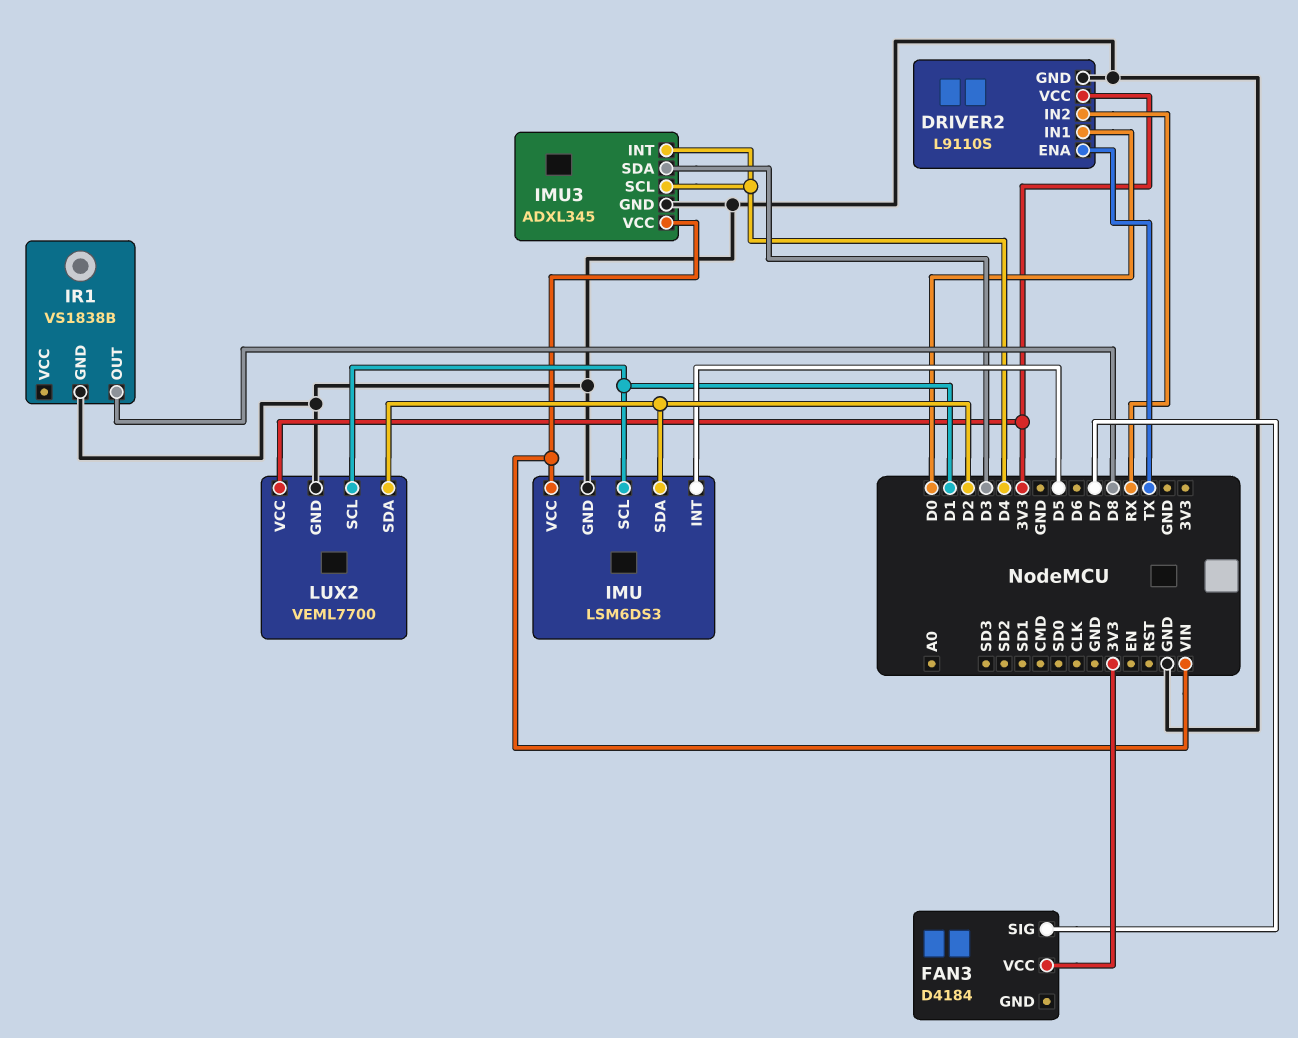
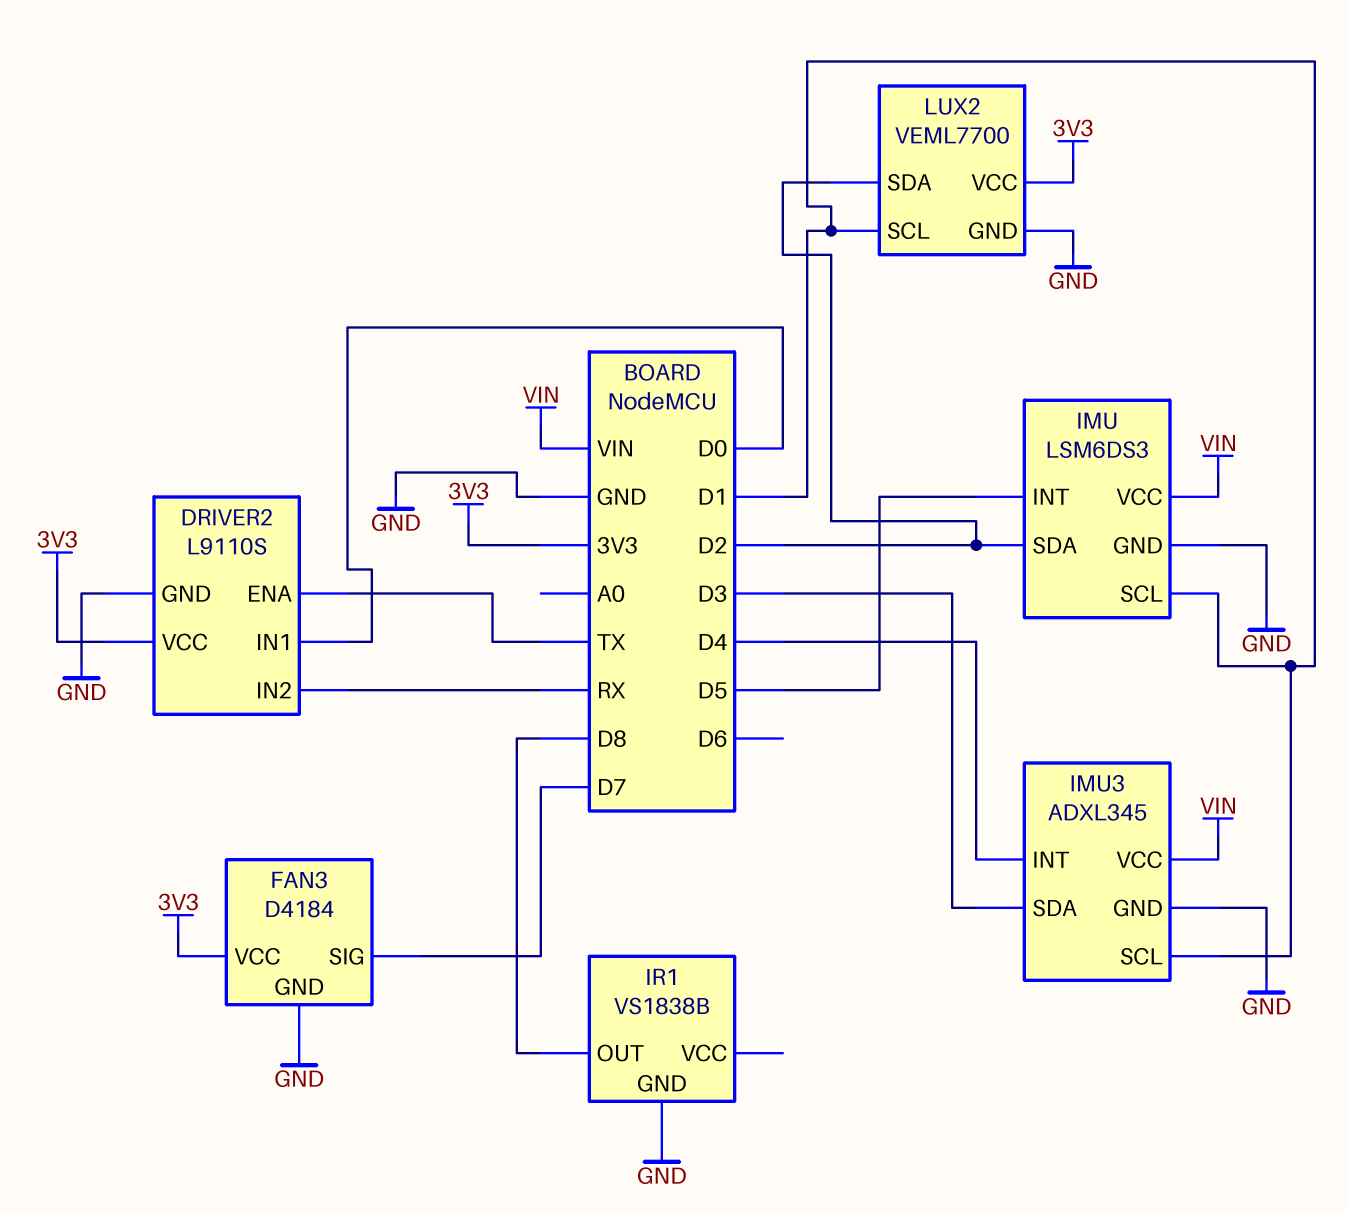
FAN3 pin GND: none -> GND
IMU3 pin SCL: D4 -> D1

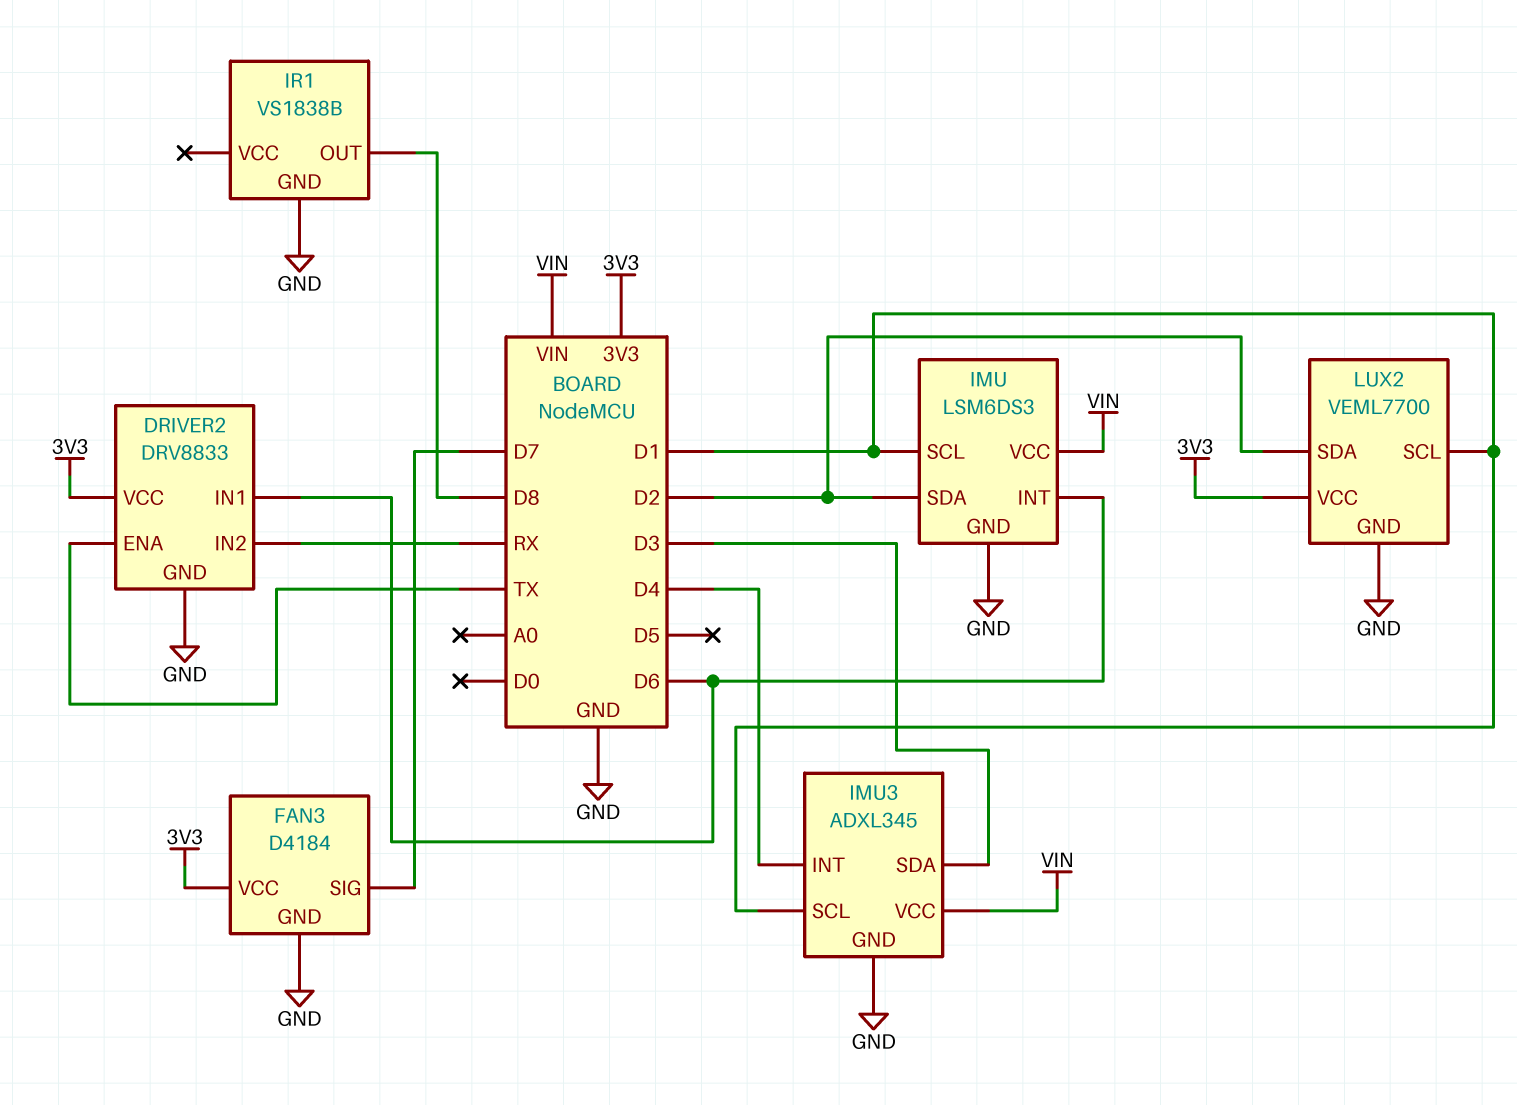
DRIVER2: L9110S -> DRV8833
DRIVER2 pin IN1: D0 -> D6
IMU pin INT: D5 -> D6

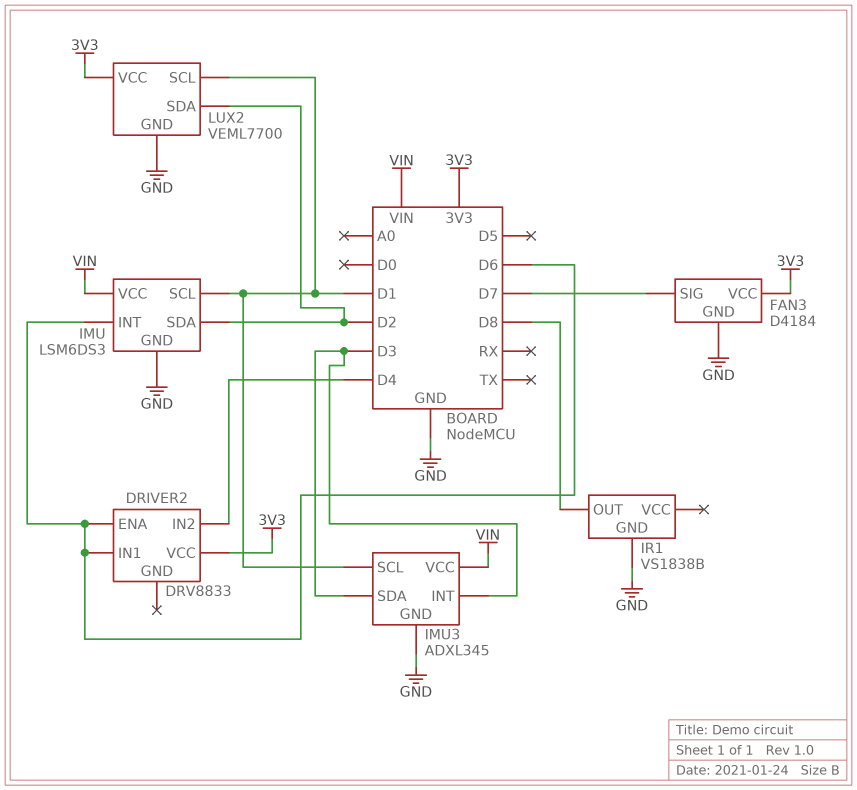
DRIVER2 pin ENA: TX -> D6
DRIVER2 pin GND: GND -> none
DRIVER2 pin IN2: RX -> D4
IMU3 pin INT: D4 -> D3

